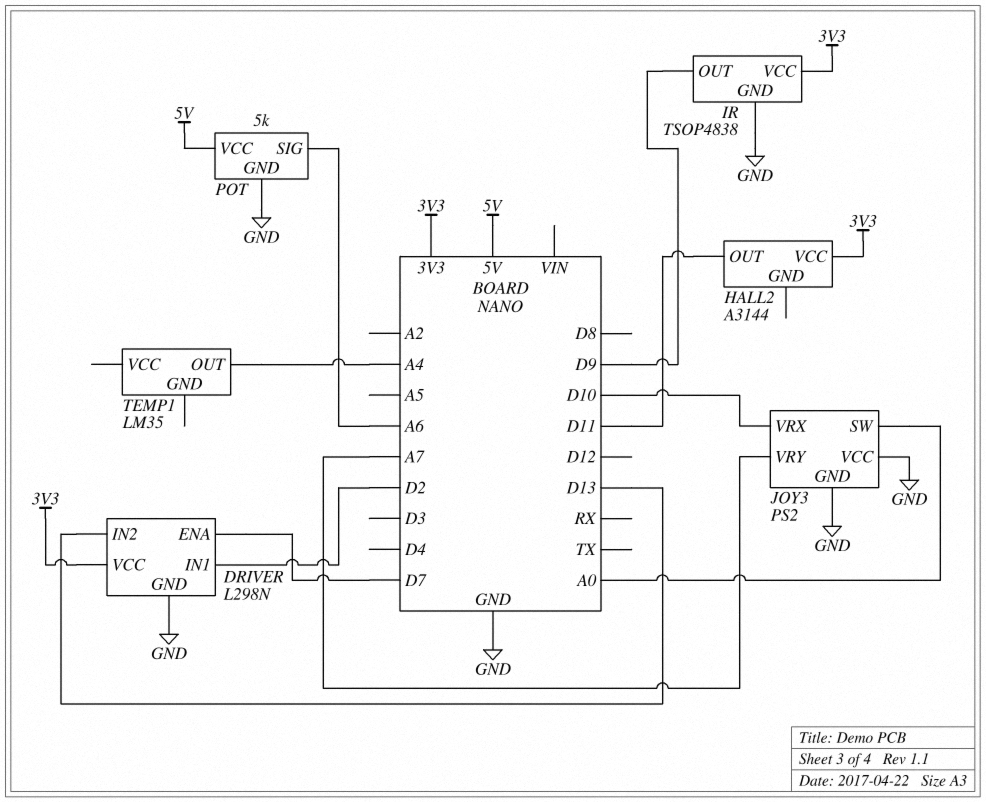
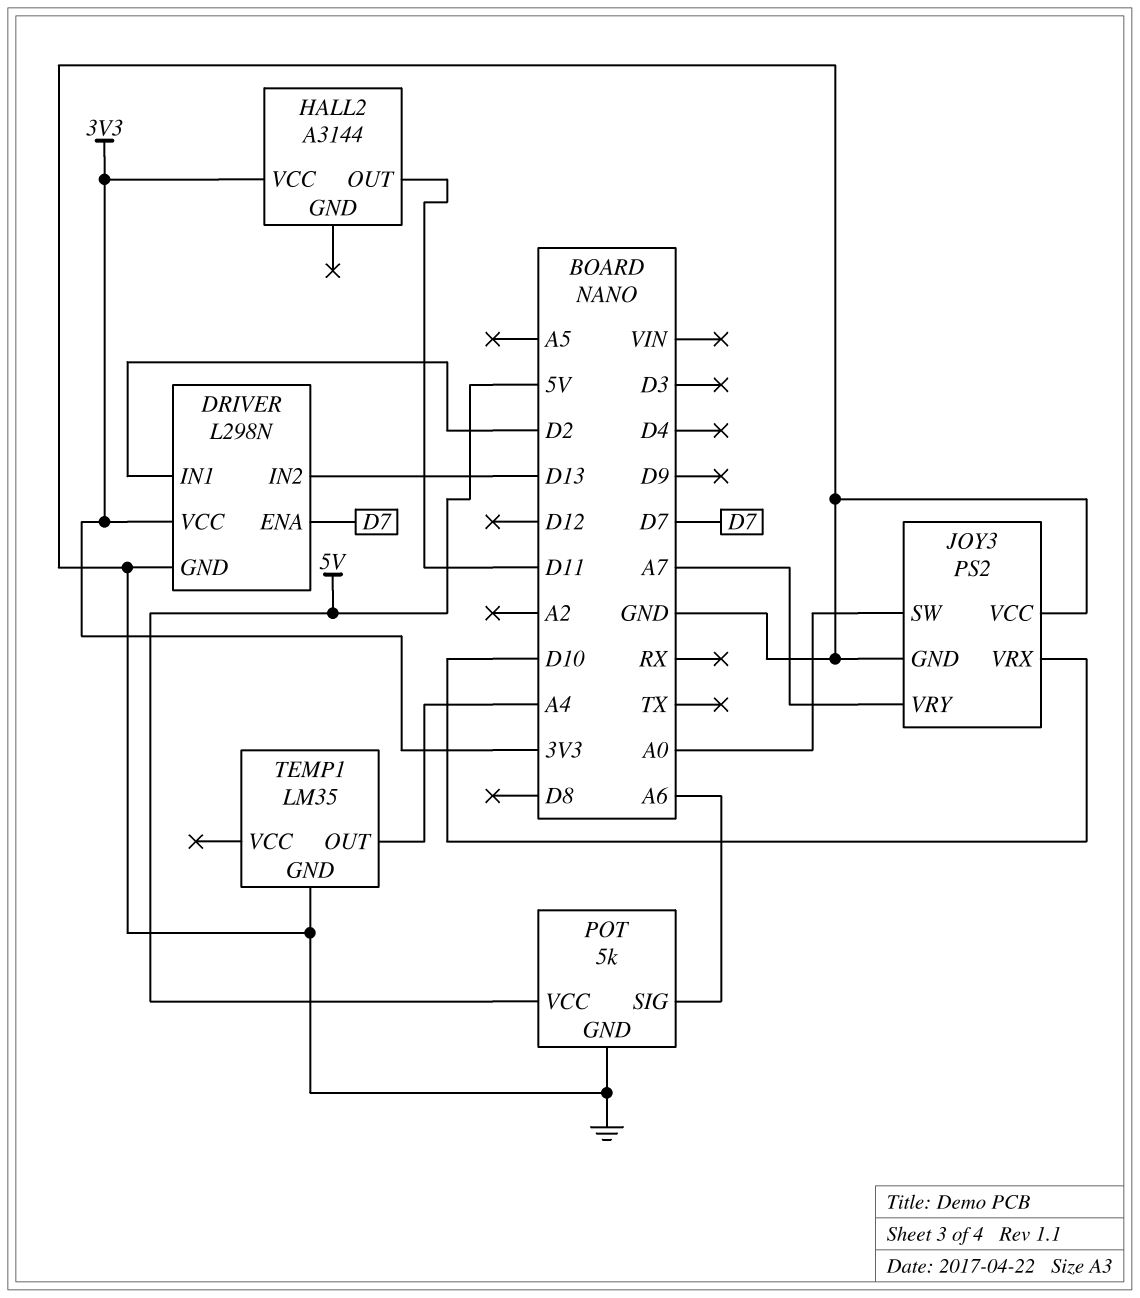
IR: TSOP4838 -> none
IR pin GND: GND -> none
IR pin OUT: D9 -> none
IR pin VCC: 3V3 -> none
TEMP1 pin GND: none -> GND

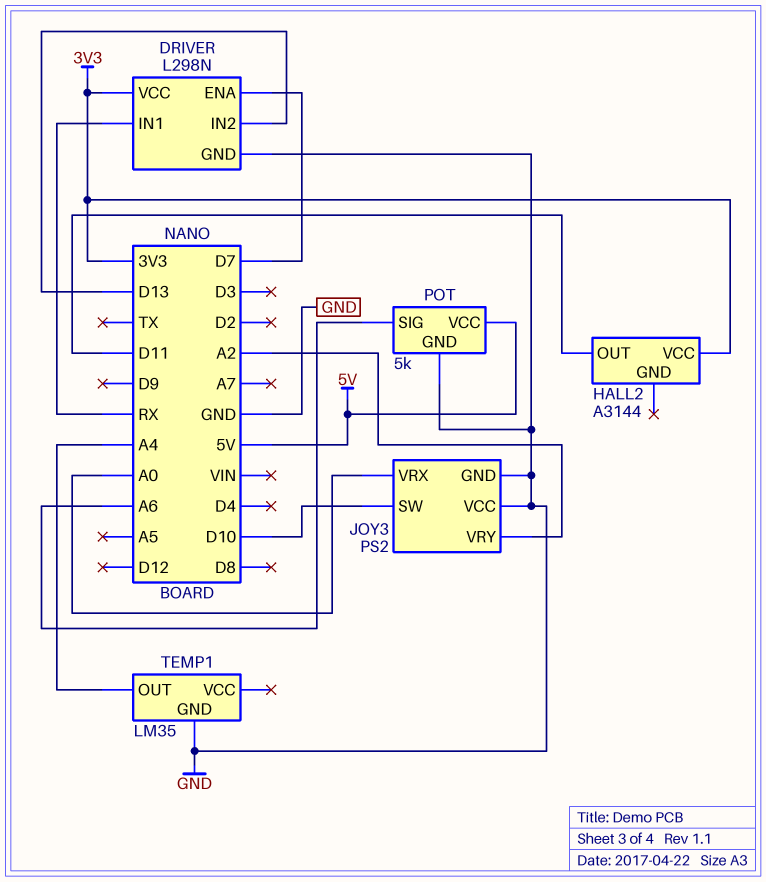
DRIVER pin IN1: D2 -> RX
JOY3 pin SW: A0 -> D10
JOY3 pin VRX: D10 -> A0
JOY3 pin VRY: A7 -> A2

